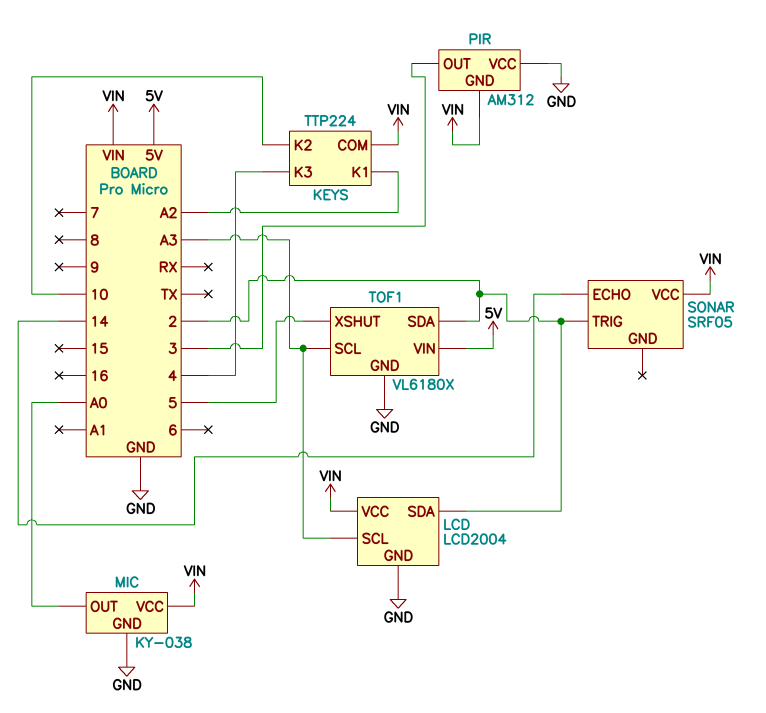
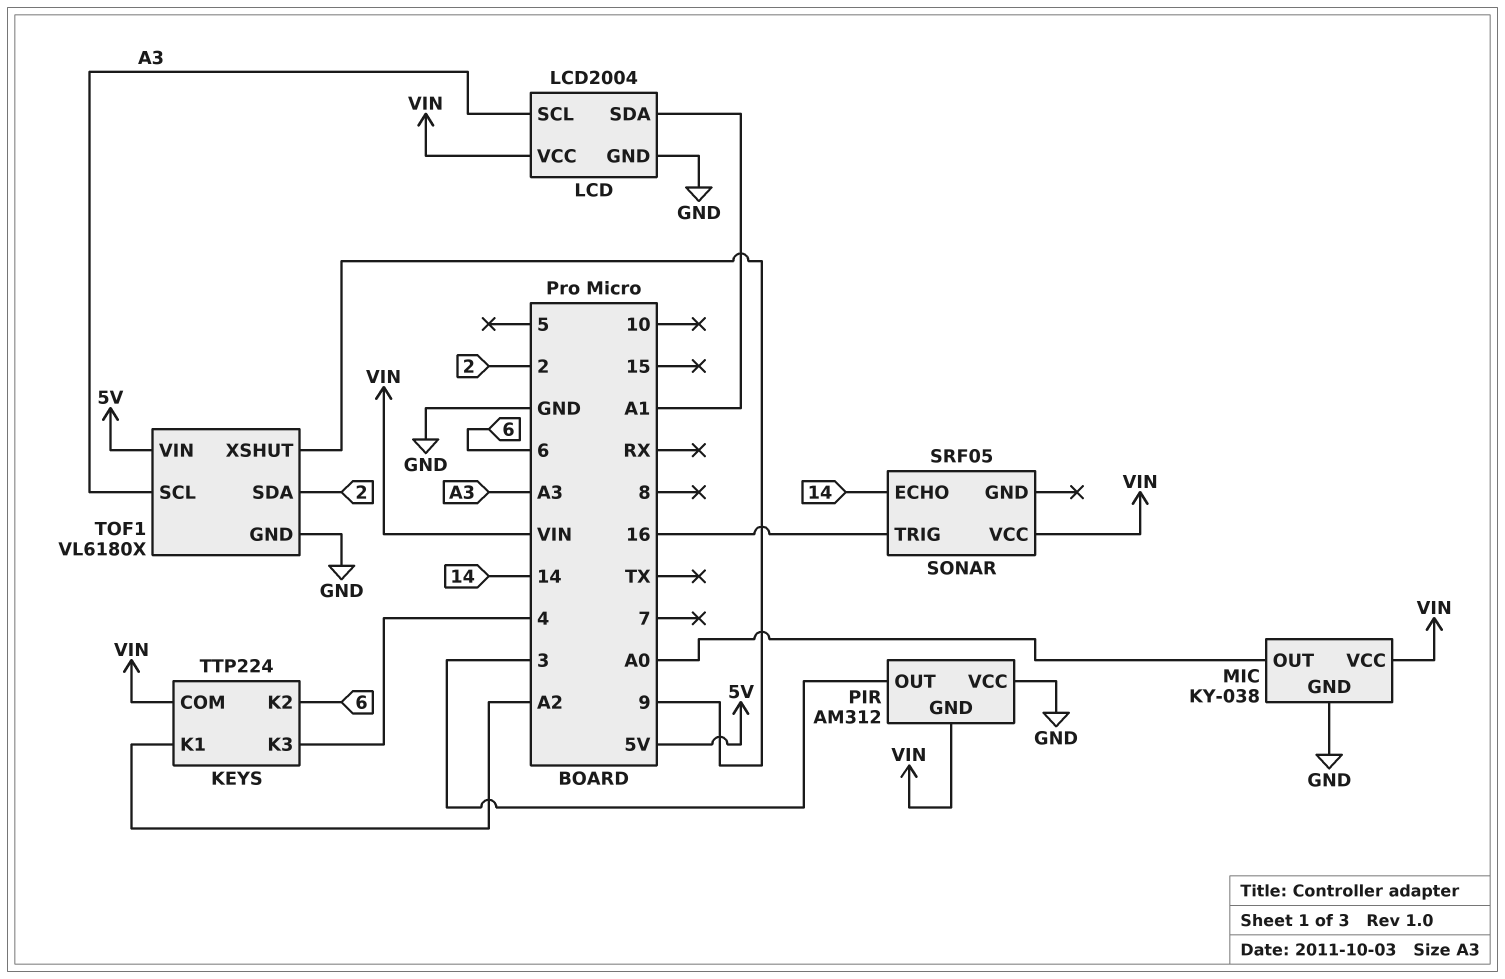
KEYS pin K2: 10 -> 6
LCD pin SDA: 2 -> A1
SONAR pin TRIG: 2 -> 16
TOF1 pin XSHUT: 5 -> 9

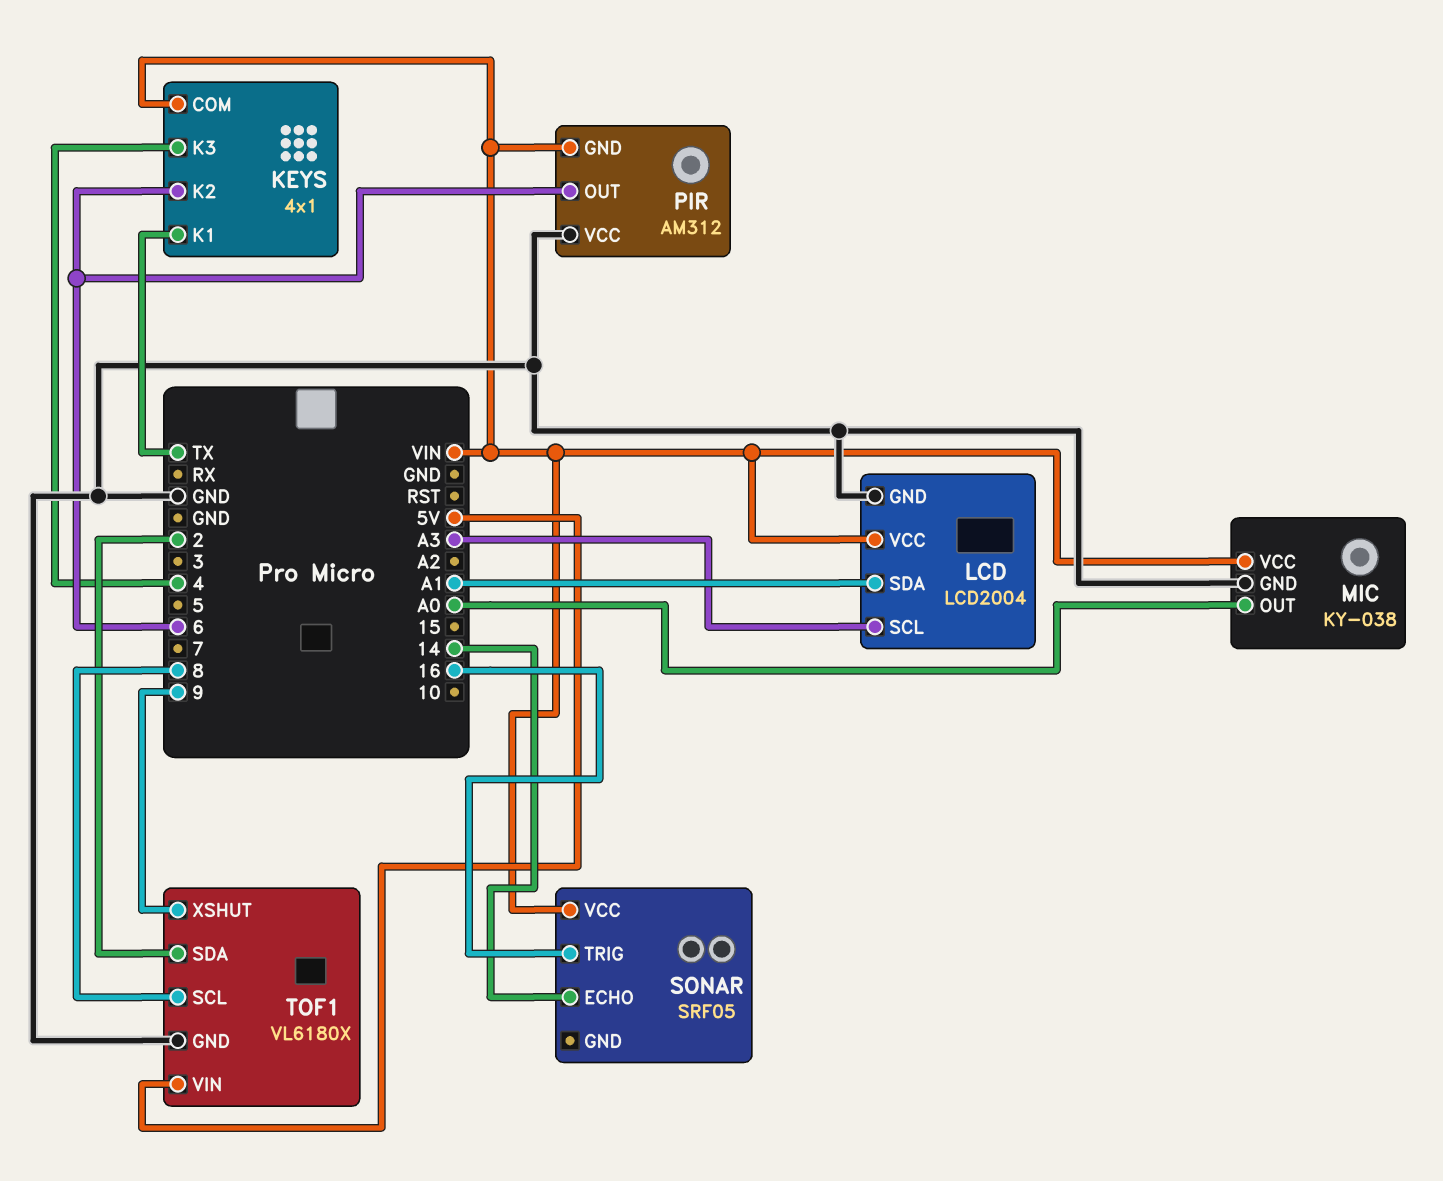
KEYS: TTP224 -> 4x1
KEYS pin K1: A2 -> TX
PIR pin OUT: 3 -> 6
TOF1 pin SCL: A3 -> 8

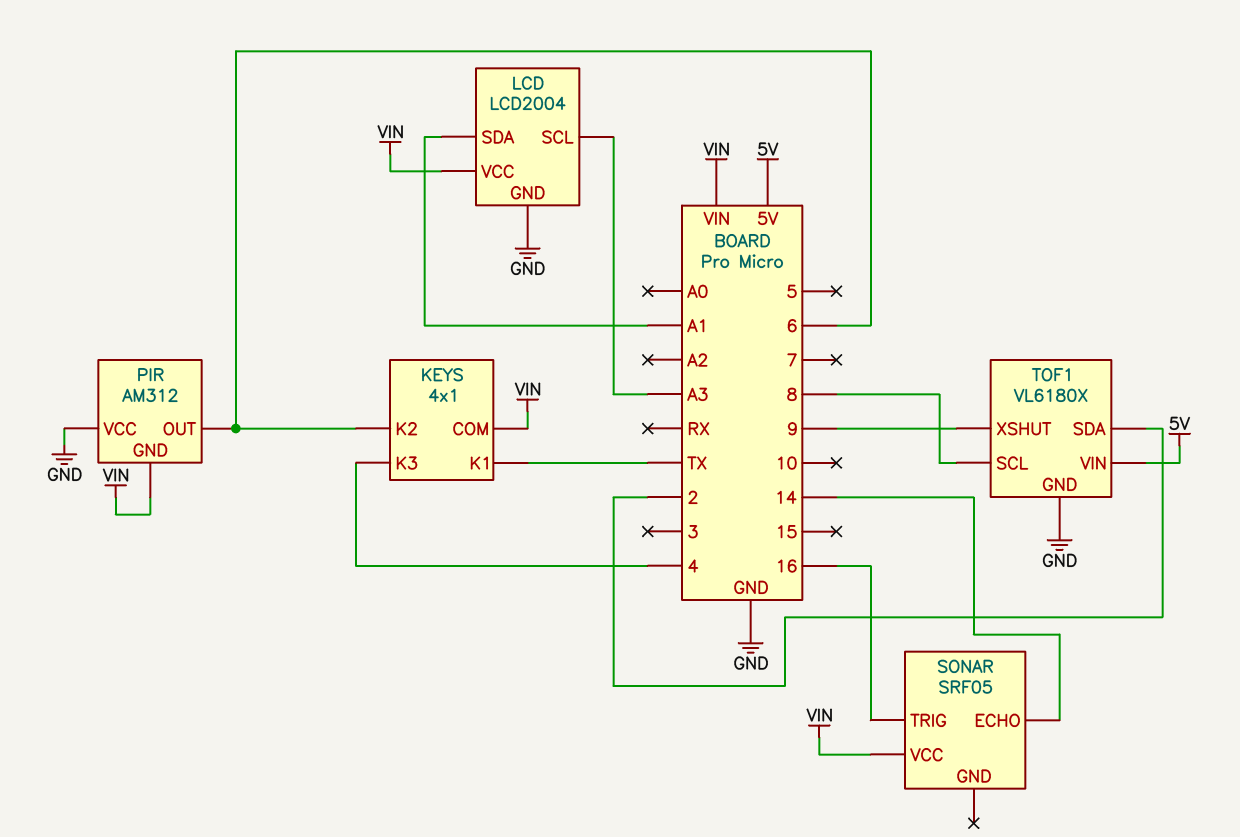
MIC: KY-038 -> none
MIC pin GND: GND -> none
MIC pin OUT: A0 -> none
MIC pin VCC: VIN -> none

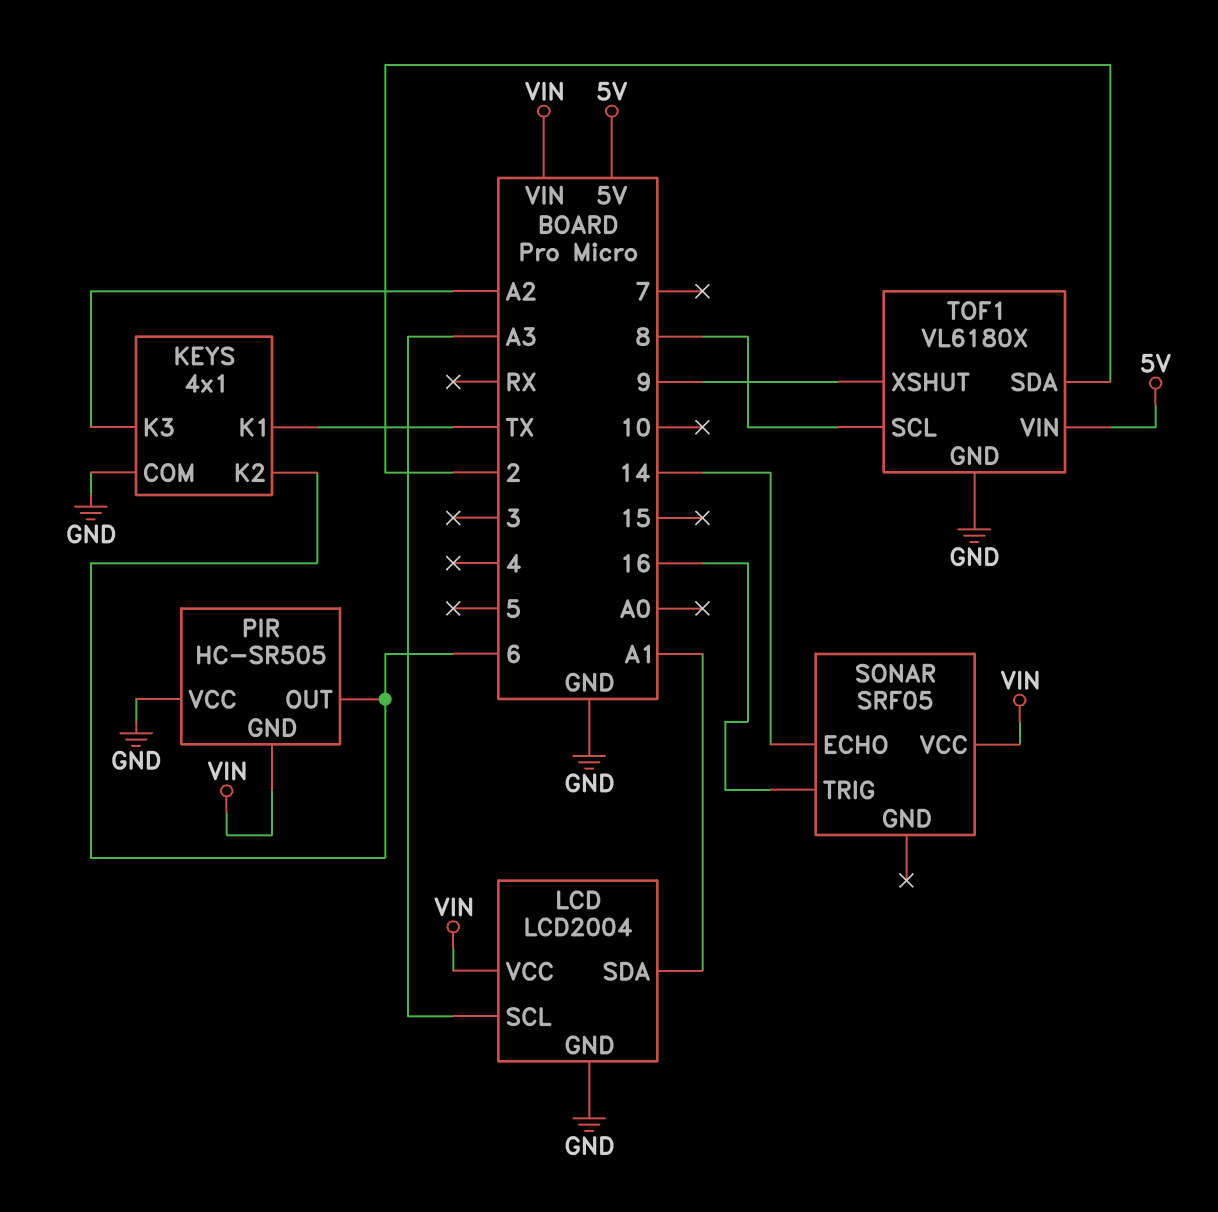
KEYS pin COM: VIN -> GND
KEYS pin K3: 4 -> A2
PIR: AM312 -> HC-SR505

